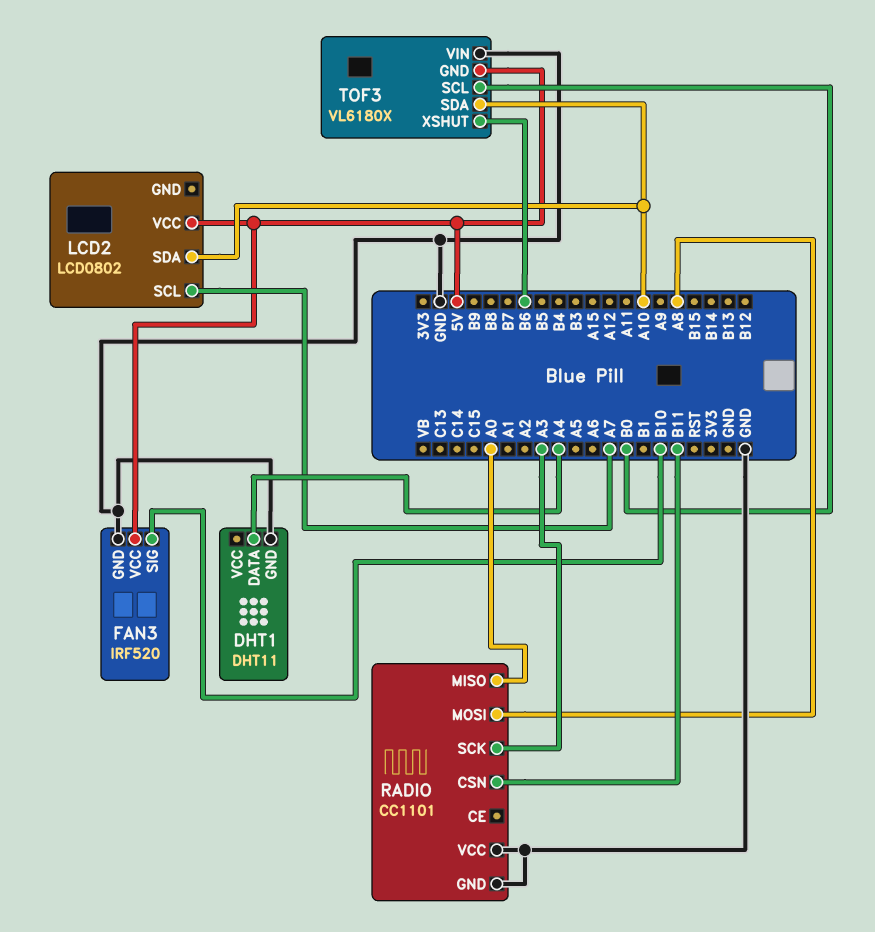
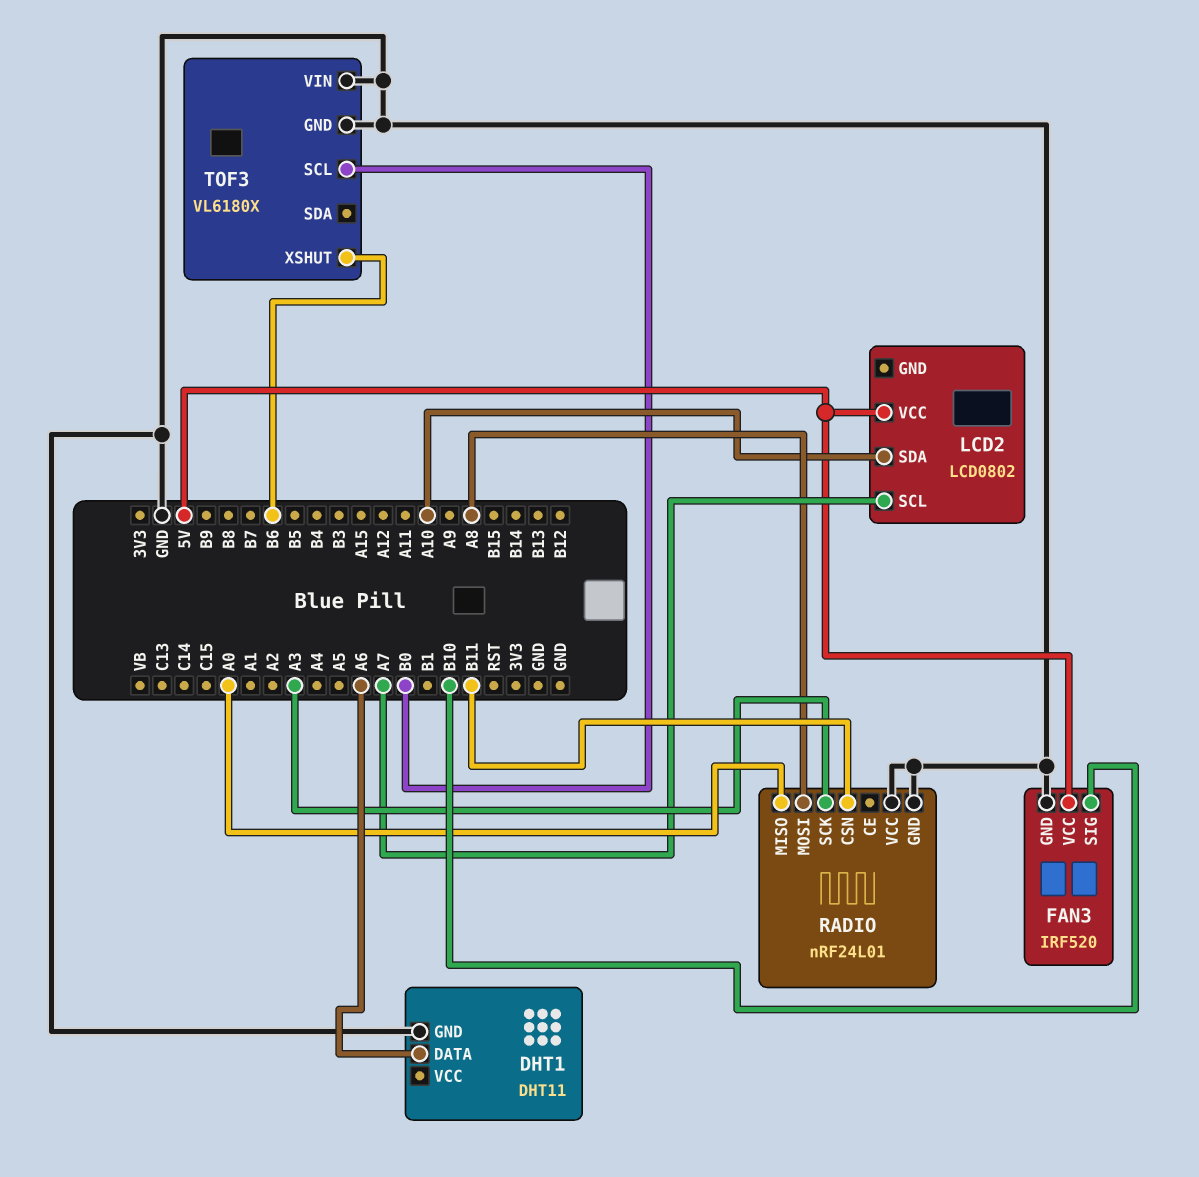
DHT1 pin DATA: A4 -> A6
RADIO: CC1101 -> nRF24L01
TOF3 pin GND: 5V -> GND
TOF3 pin SDA: A10 -> none

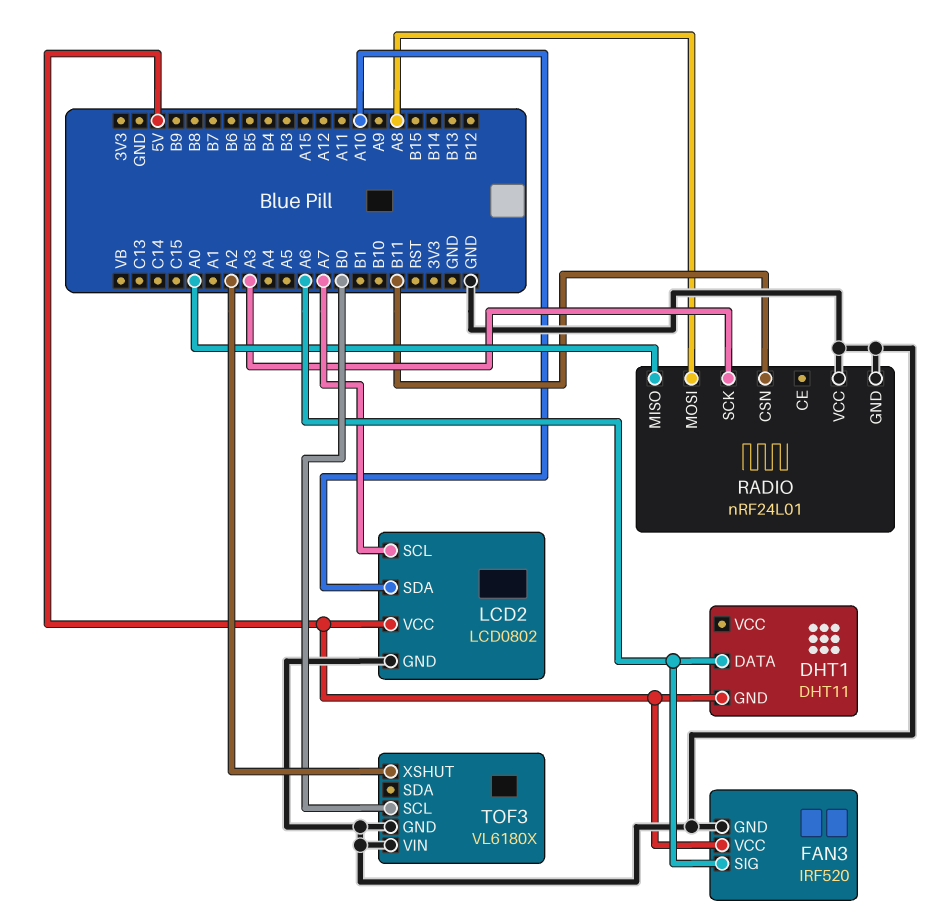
DHT1 pin GND: GND -> 5V
FAN3 pin SIG: B10 -> A6
LCD2 pin GND: none -> GND
TOF3 pin XSHUT: B6 -> A2

